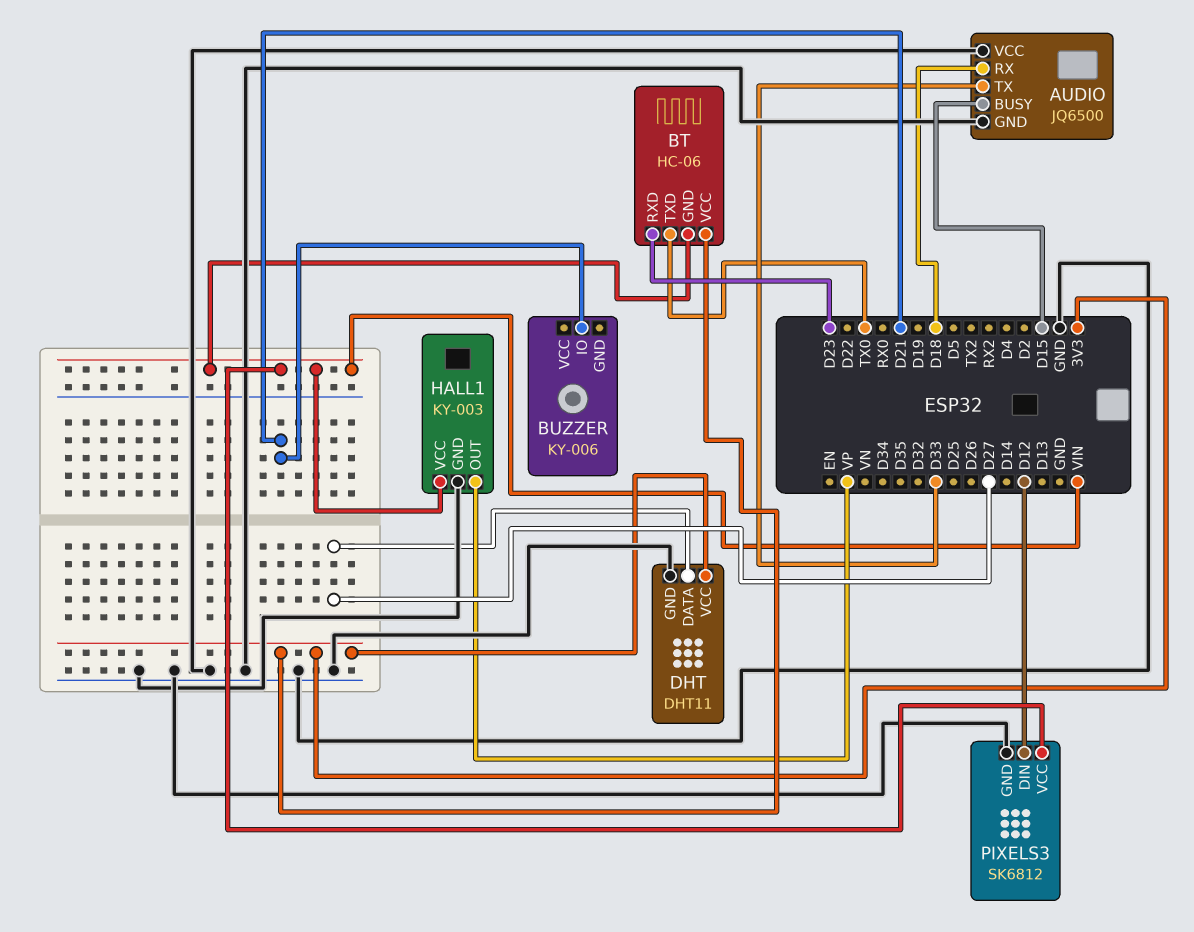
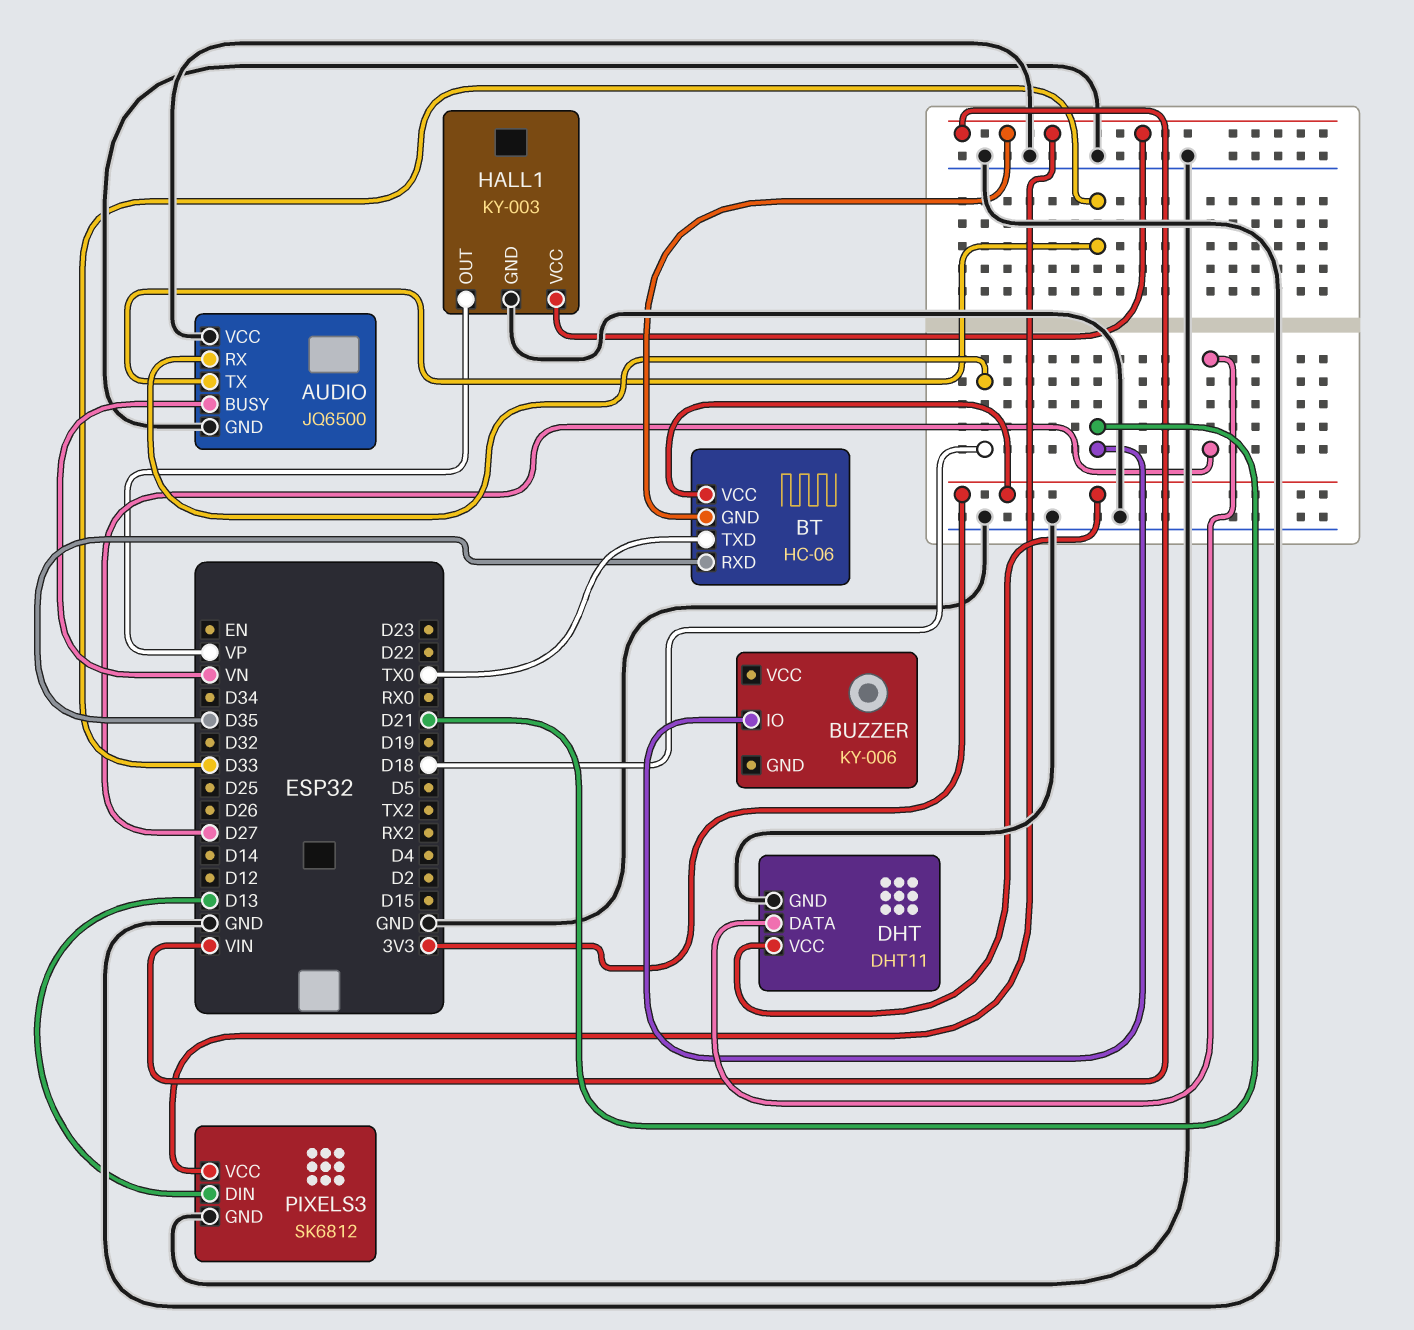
AUDIO pin BUSY: D15 -> VN
BT pin RXD: D23 -> D35
PIXELS3 pin DIN: D12 -> D13

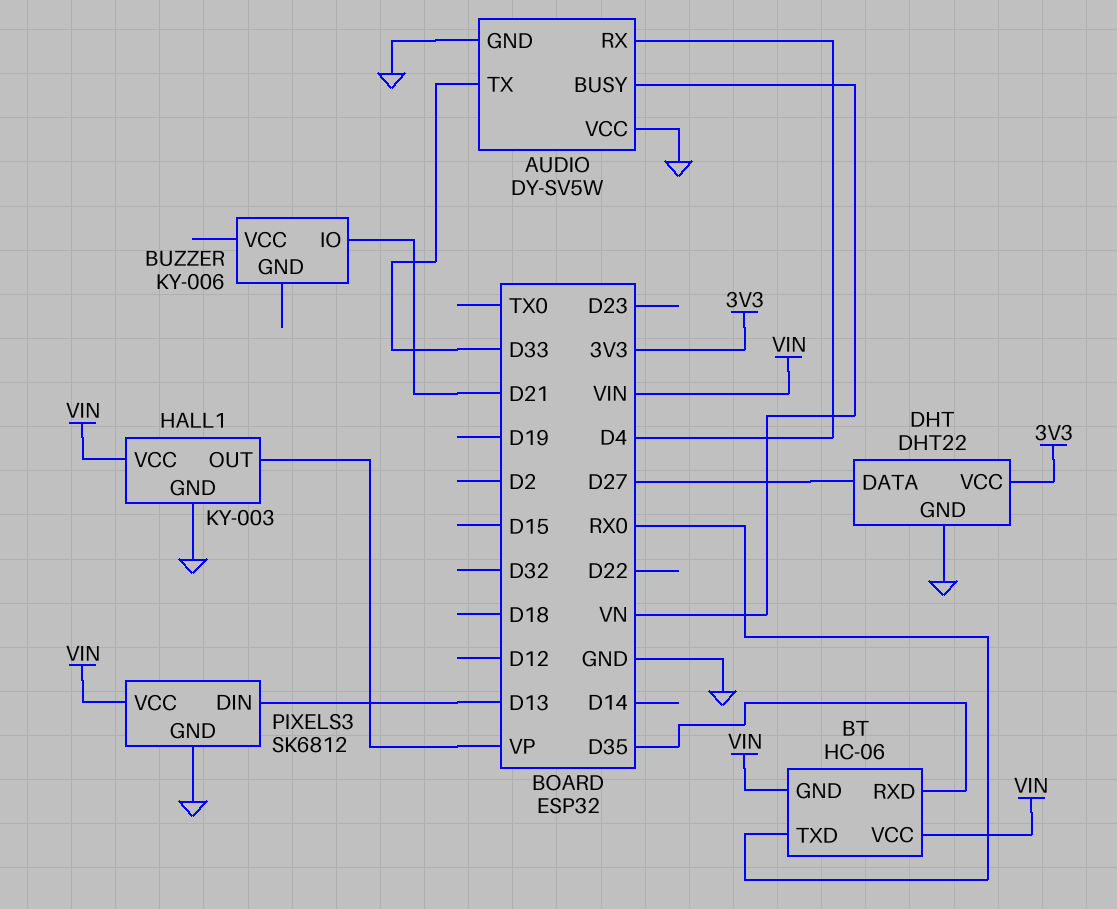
AUDIO: JQ6500 -> DY-SV5W
AUDIO pin RX: D18 -> D4
BT pin TXD: TX0 -> RX0
BT pin VCC: 3V3 -> VIN
DHT: DHT11 -> DHT22

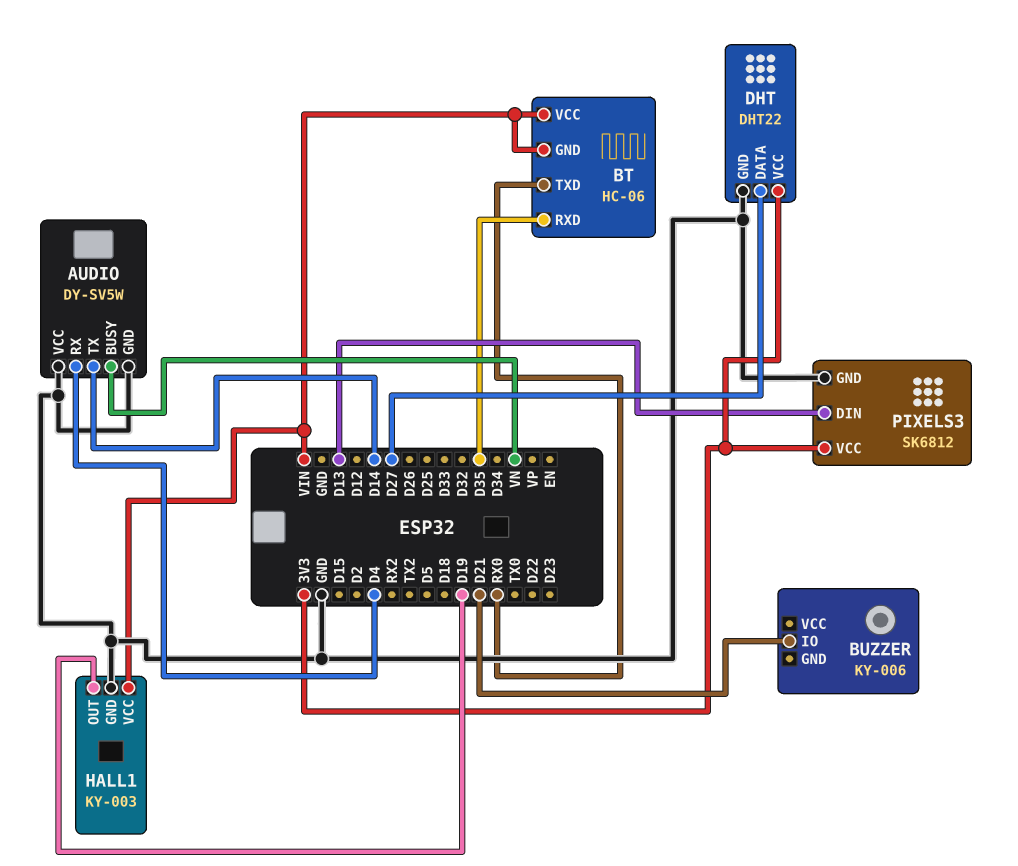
AUDIO pin TX: D33 -> D14
HALL1 pin OUT: VP -> D19
PIXELS3 pin VCC: VIN -> 3V3

